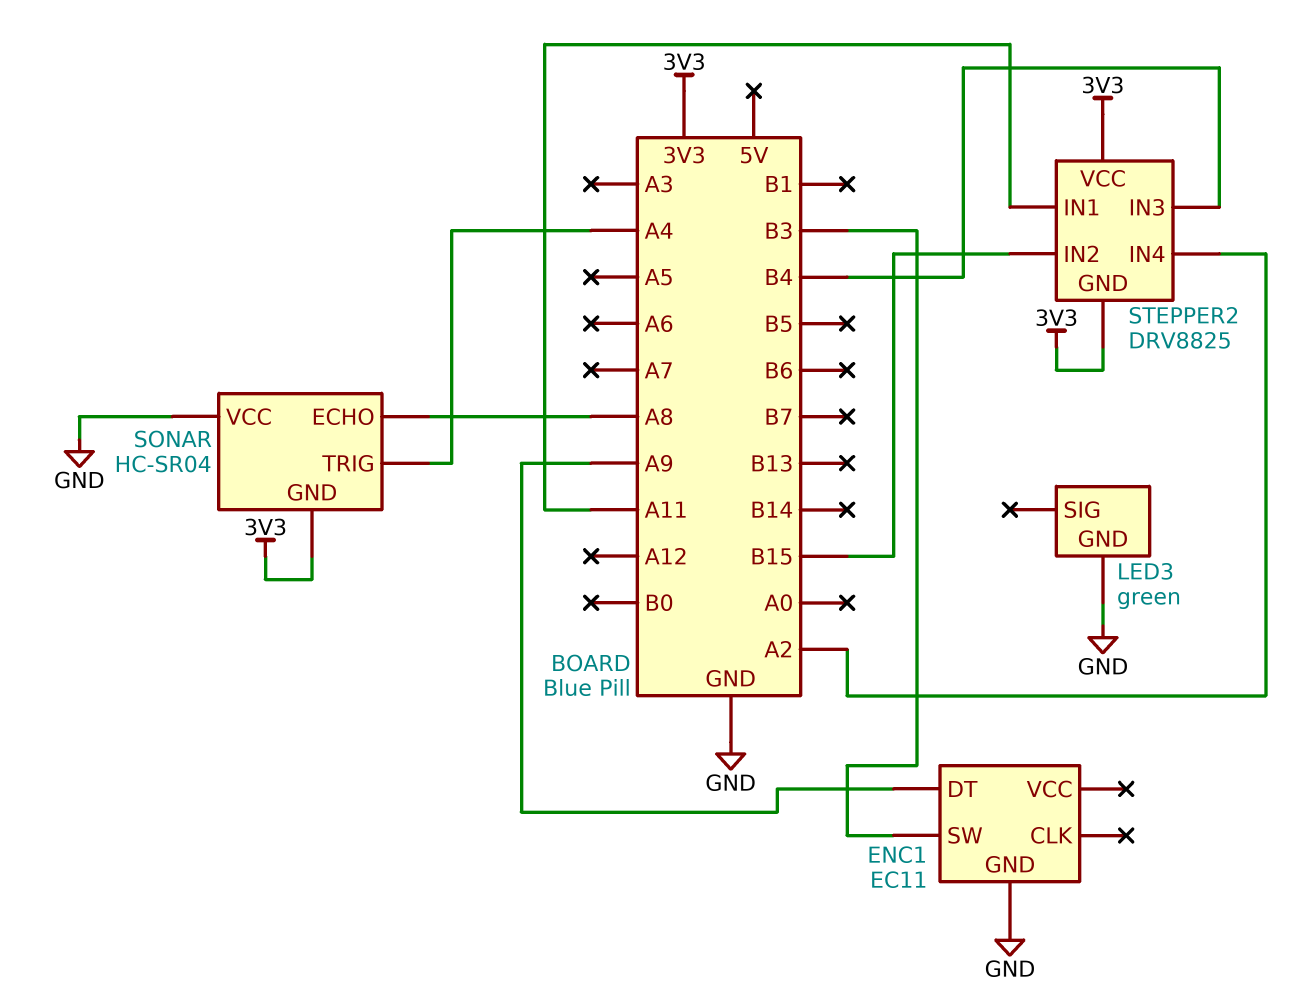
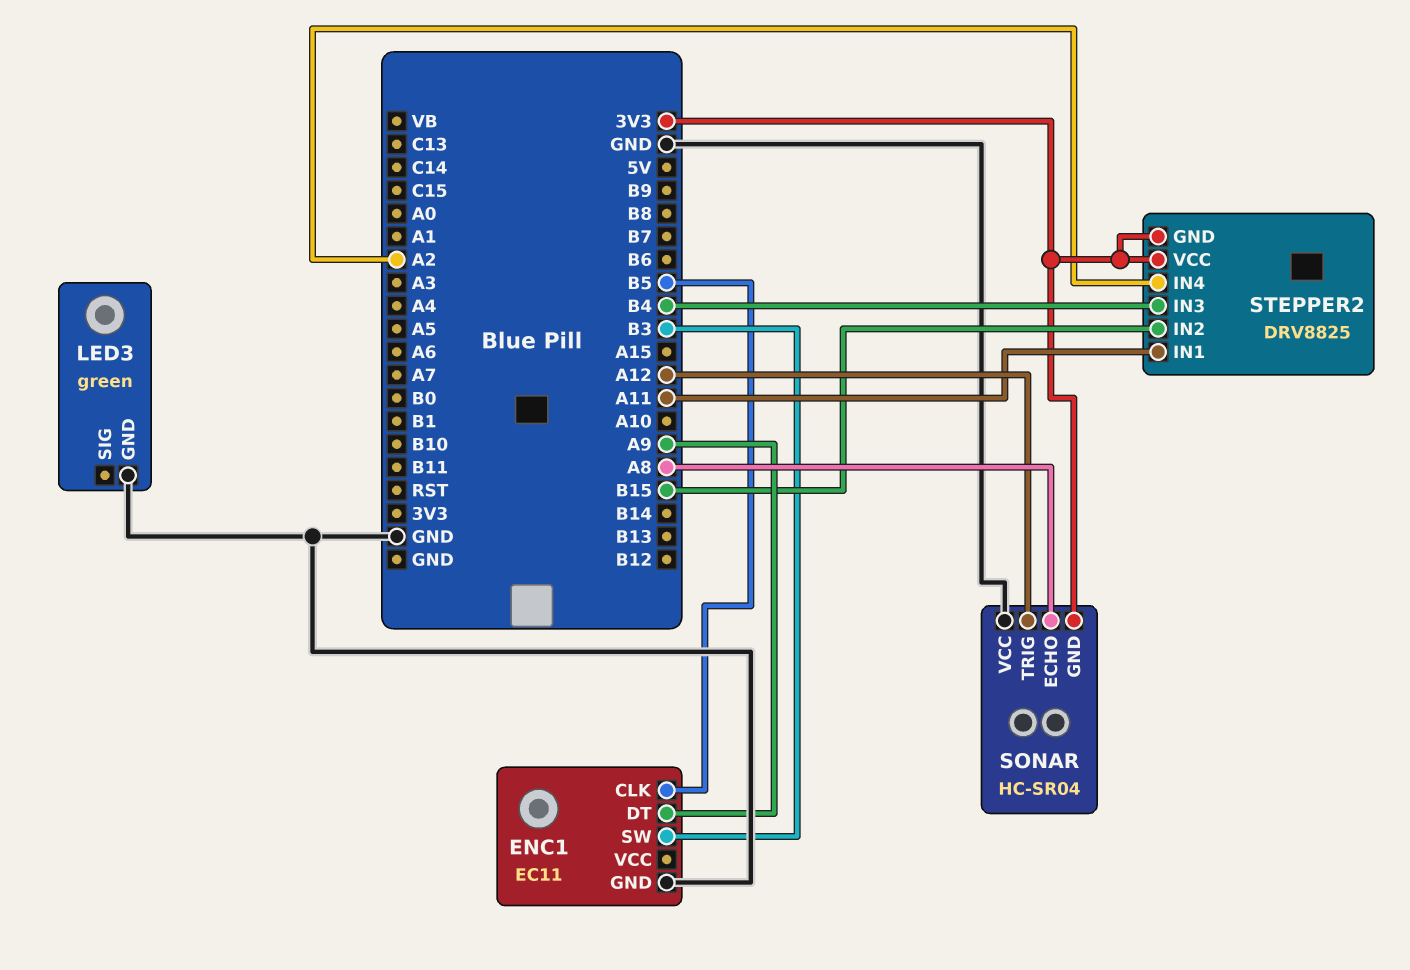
ENC1 pin CLK: none -> B5
SONAR pin TRIG: A4 -> A12

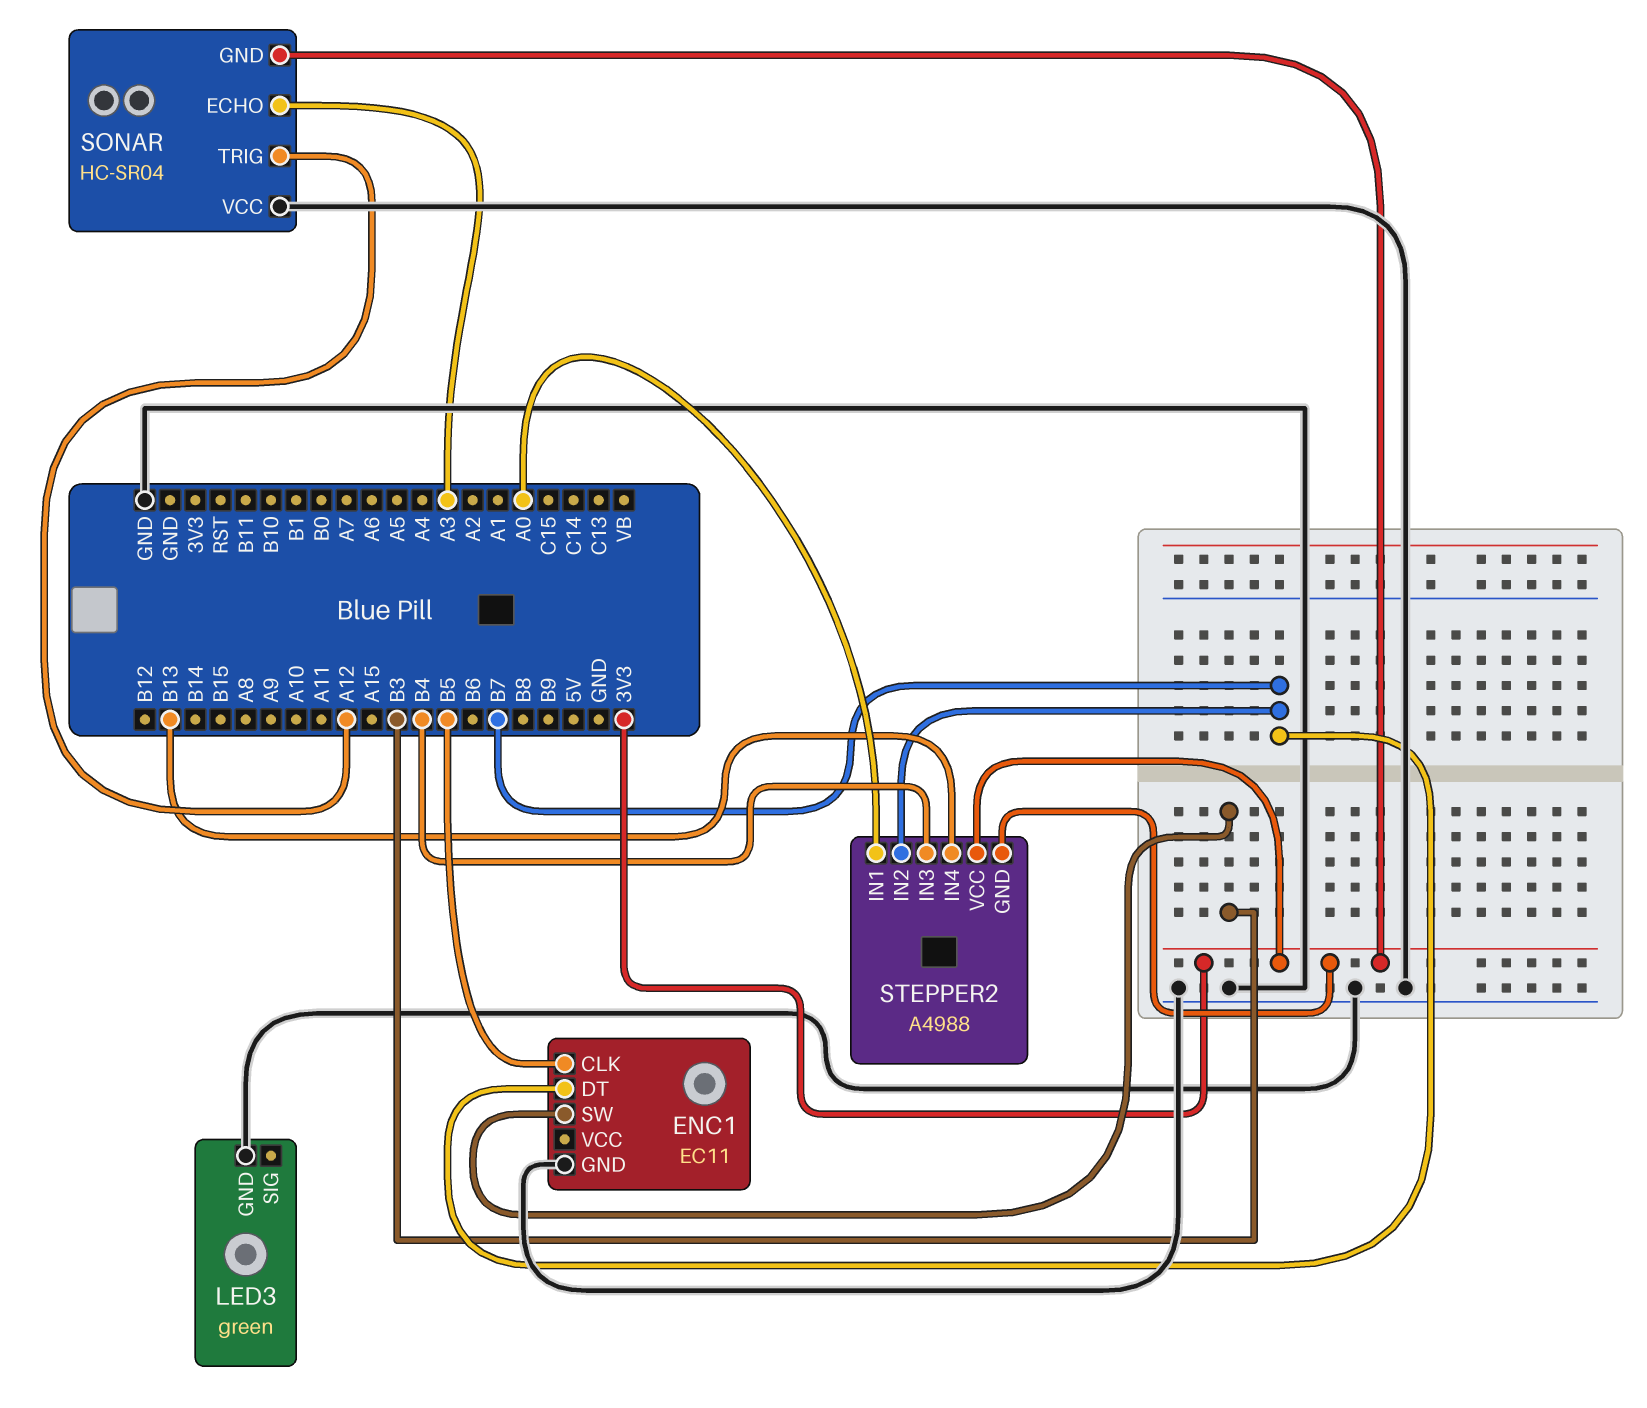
ENC1 pin DT: A9 -> B7
SONAR pin ECHO: A8 -> A3
STEPPER2: DRV8825 -> A4988
STEPPER2 pin IN1: A11 -> A0
STEPPER2 pin IN2: B15 -> B7
STEPPER2 pin IN4: A2 -> B13

